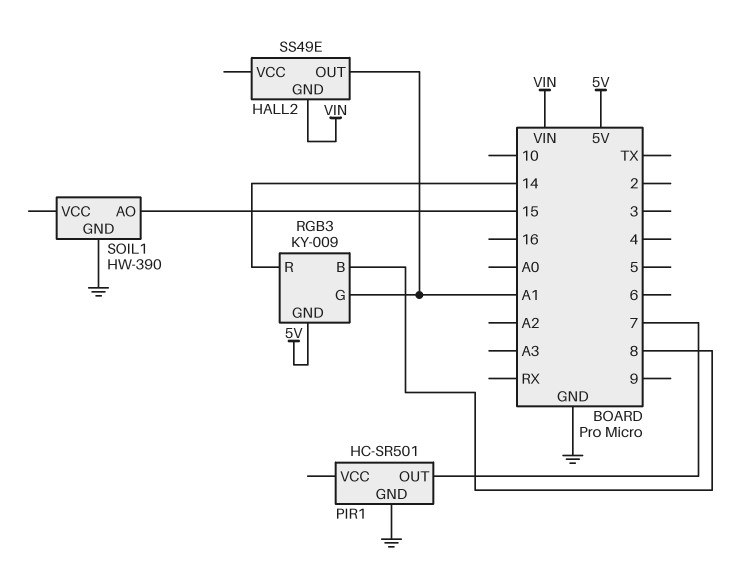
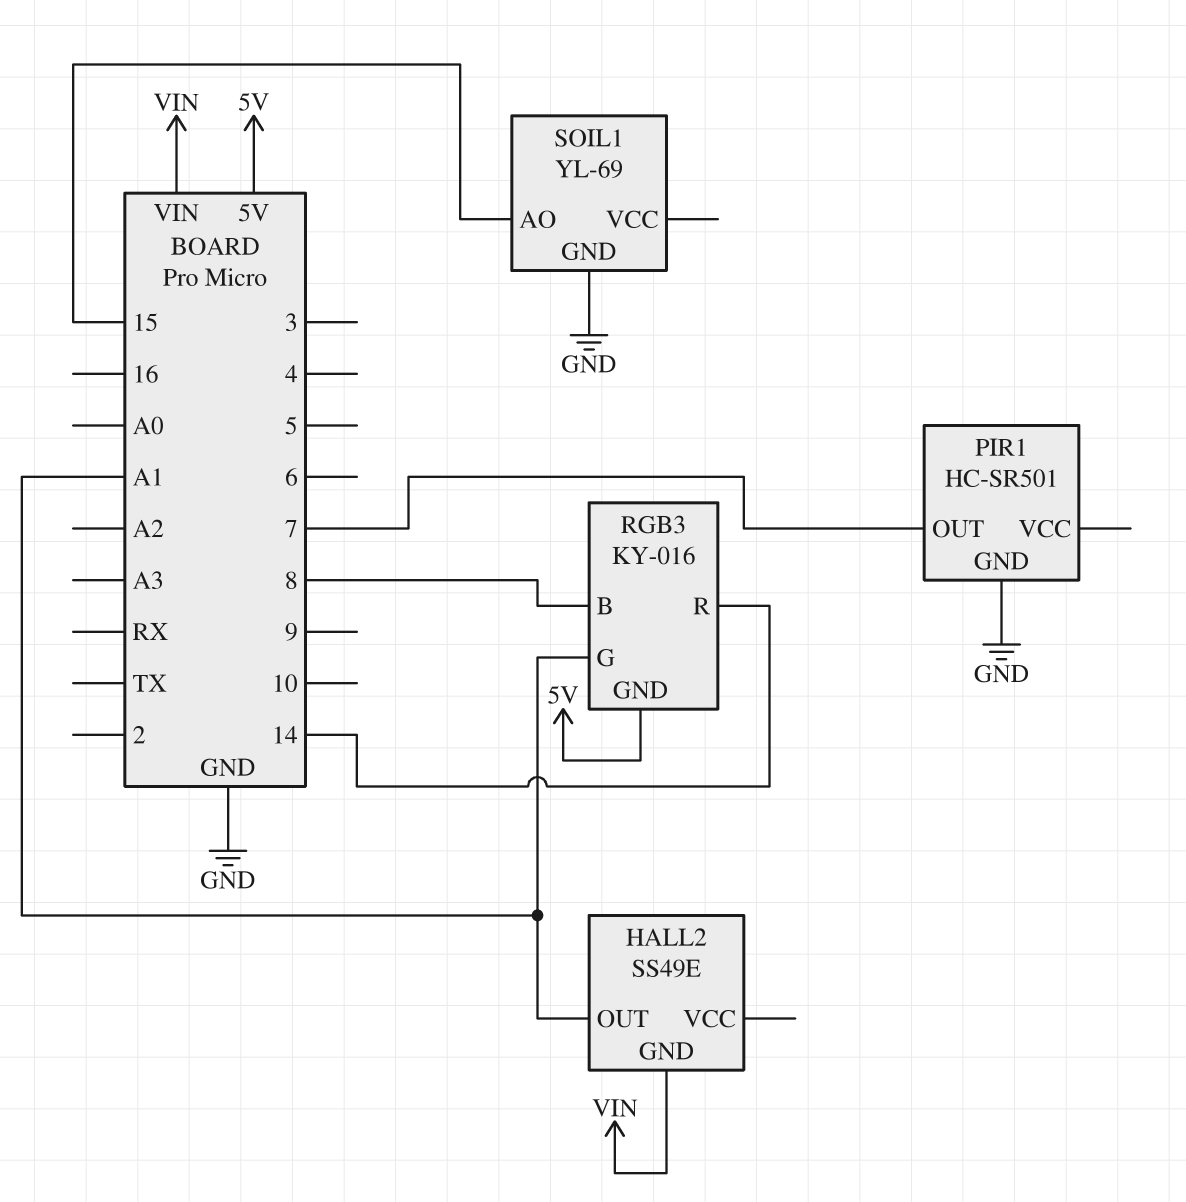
RGB3: KY-009 -> KY-016
SOIL1: HW-390 -> YL-69

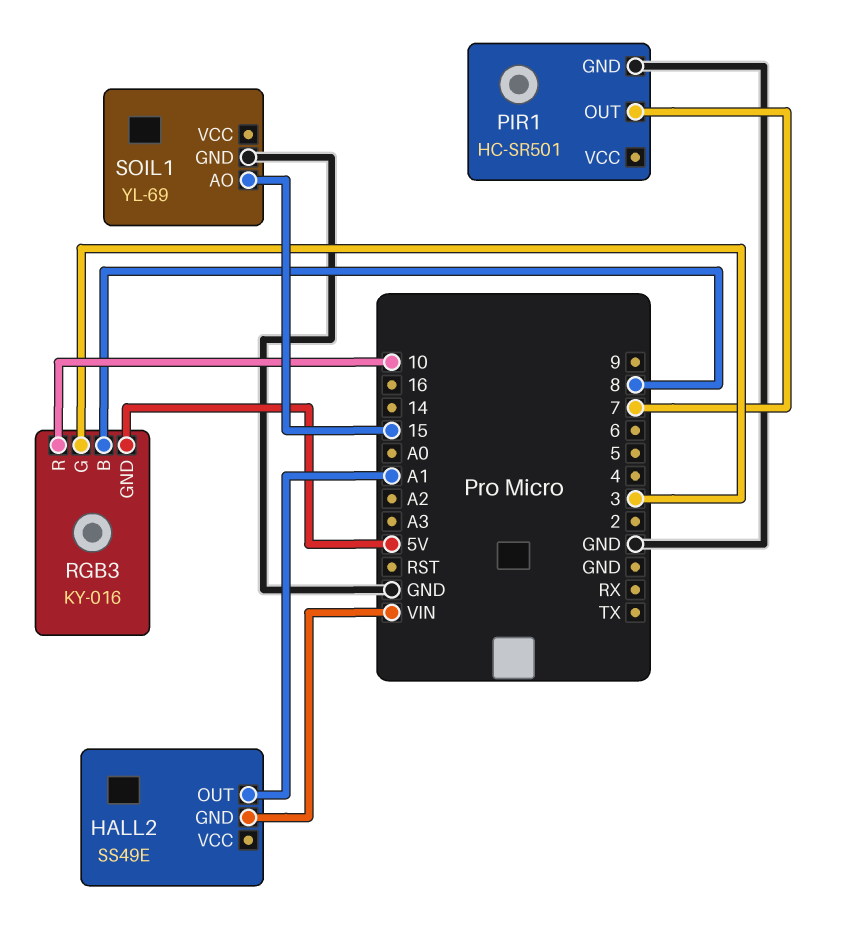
RGB3 pin G: A1 -> 3
RGB3 pin R: 14 -> 10

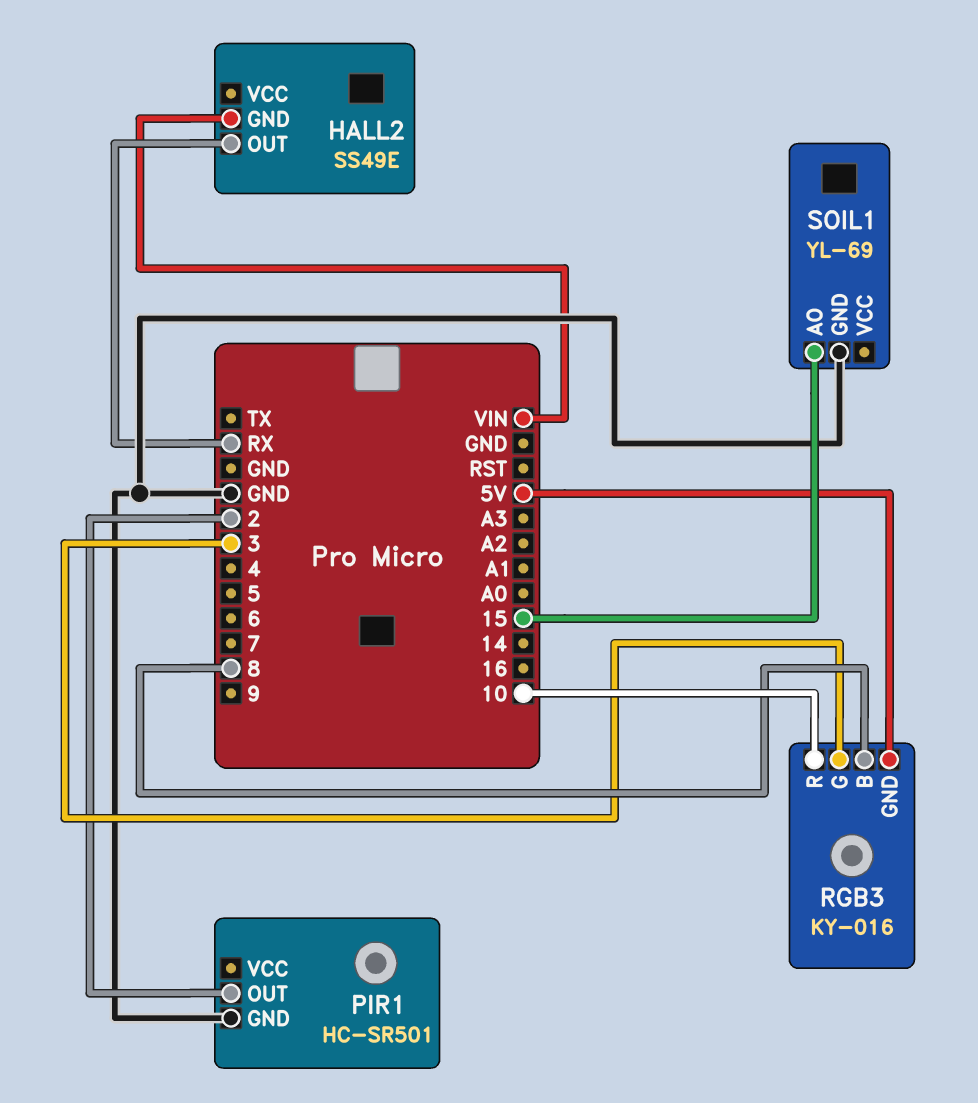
HALL2 pin OUT: A1 -> RX
PIR1 pin OUT: 7 -> 2

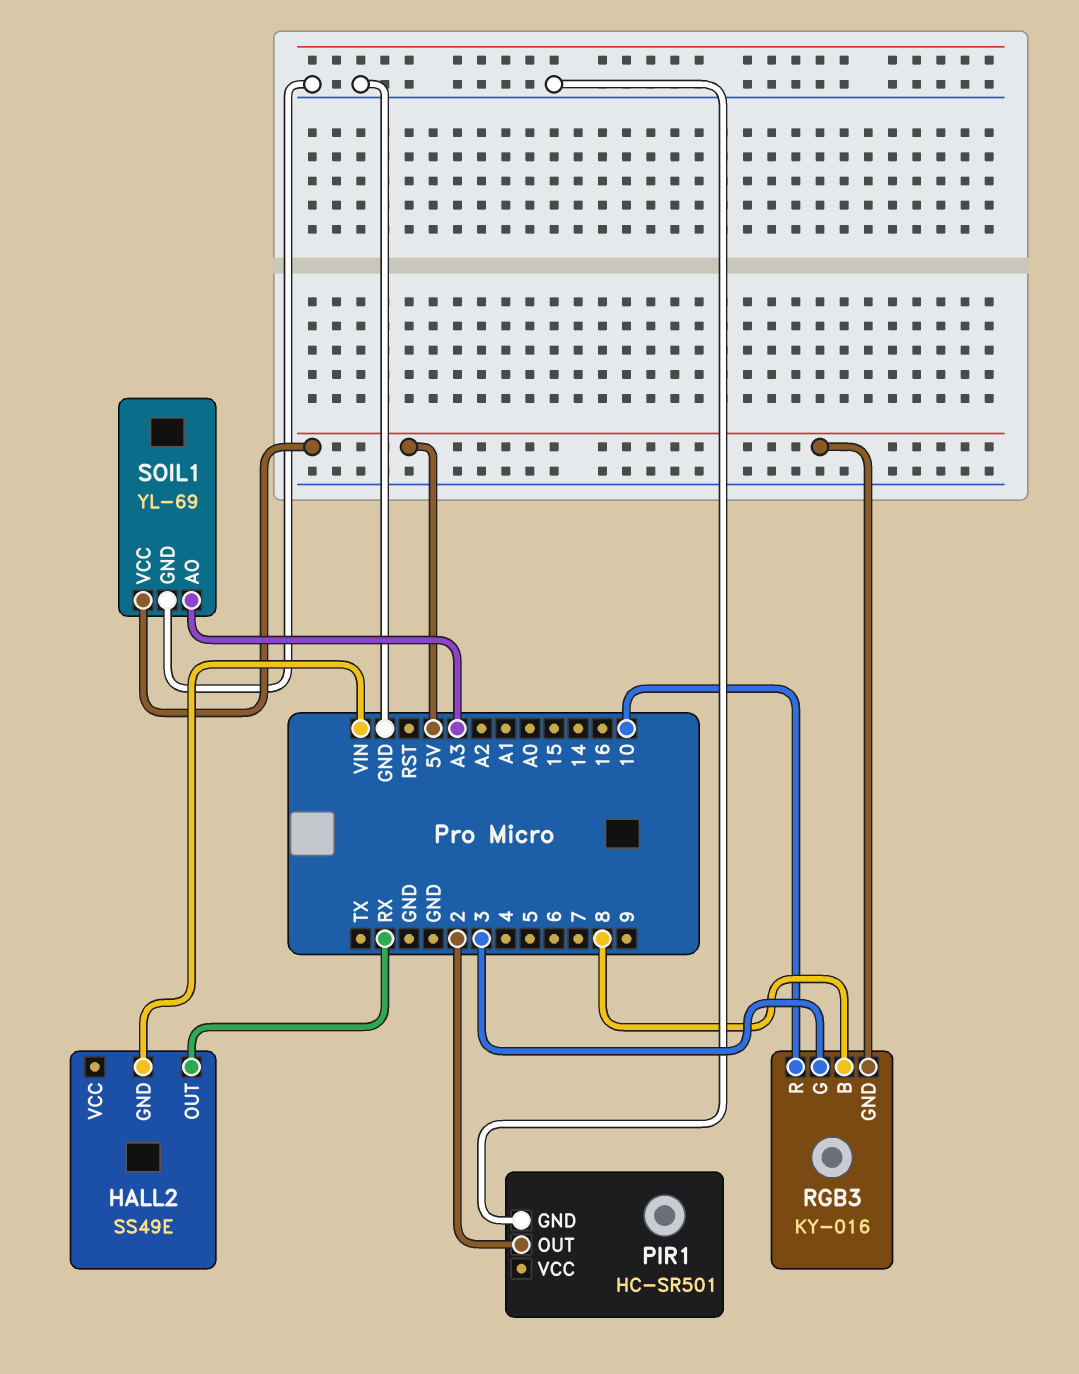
SOIL1 pin AO: 15 -> A3
SOIL1 pin VCC: none -> 5V

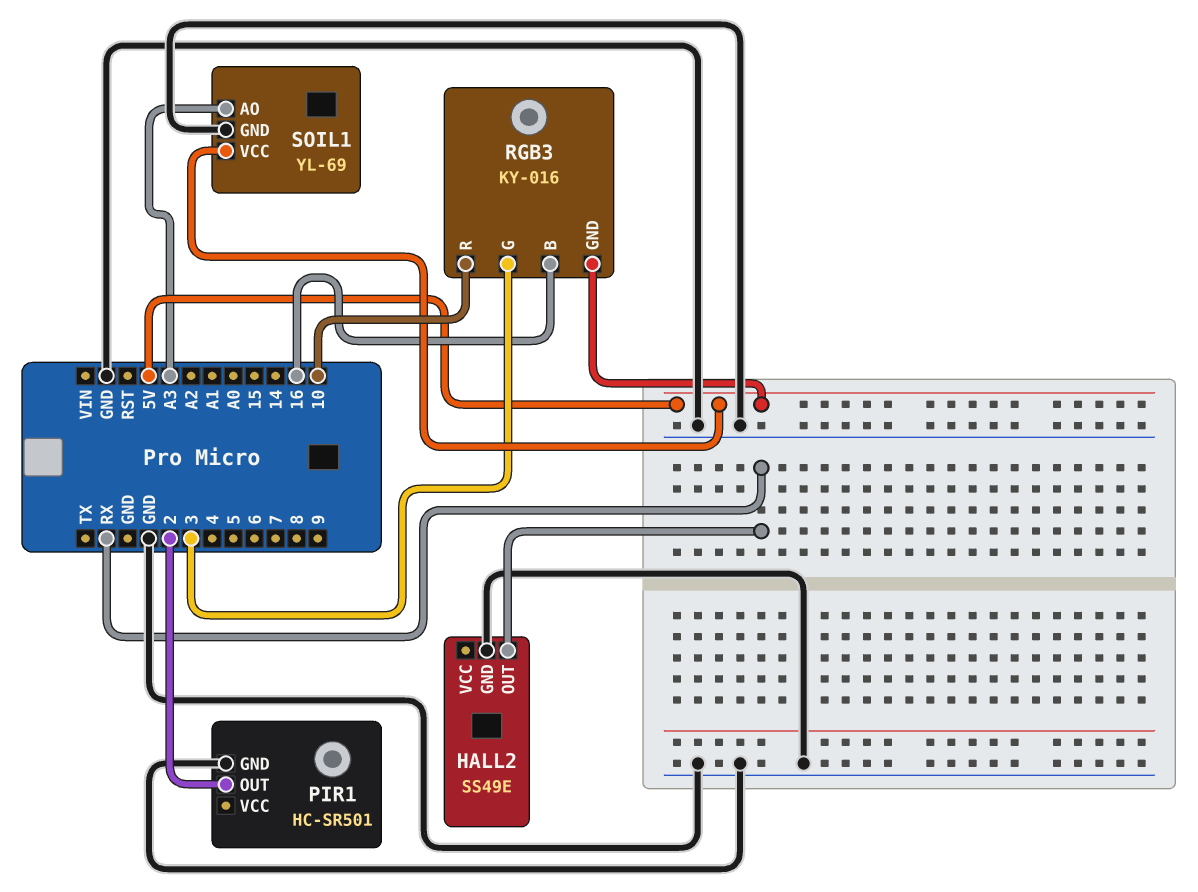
HALL2 pin GND: VIN -> GND
RGB3 pin B: 8 -> 16

